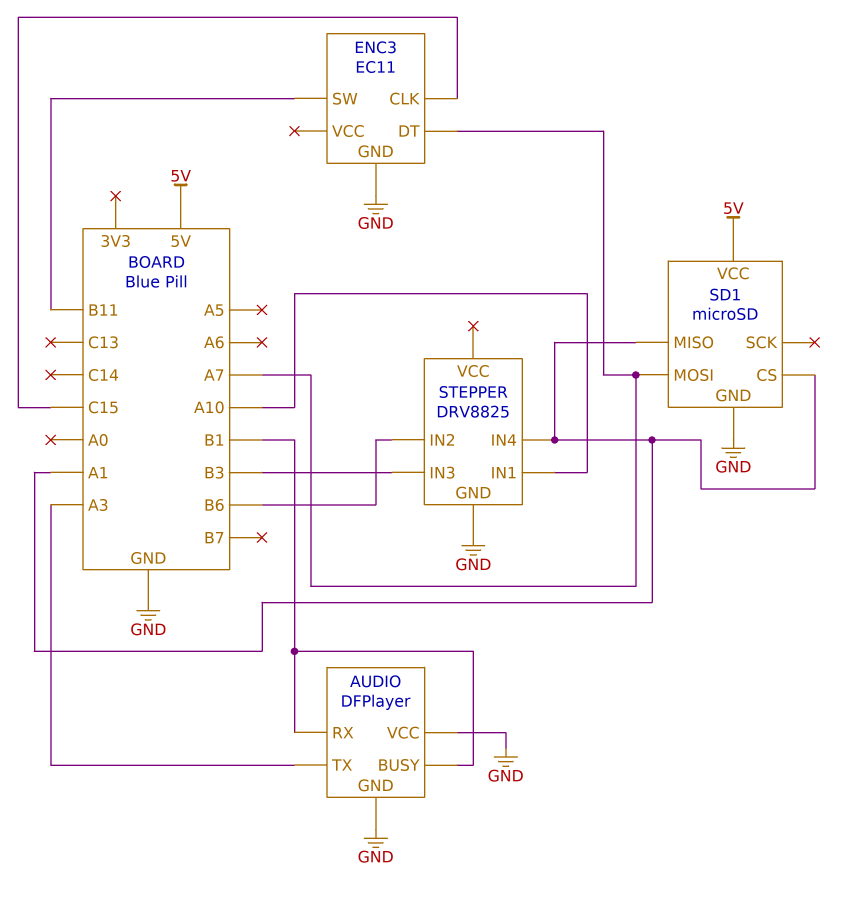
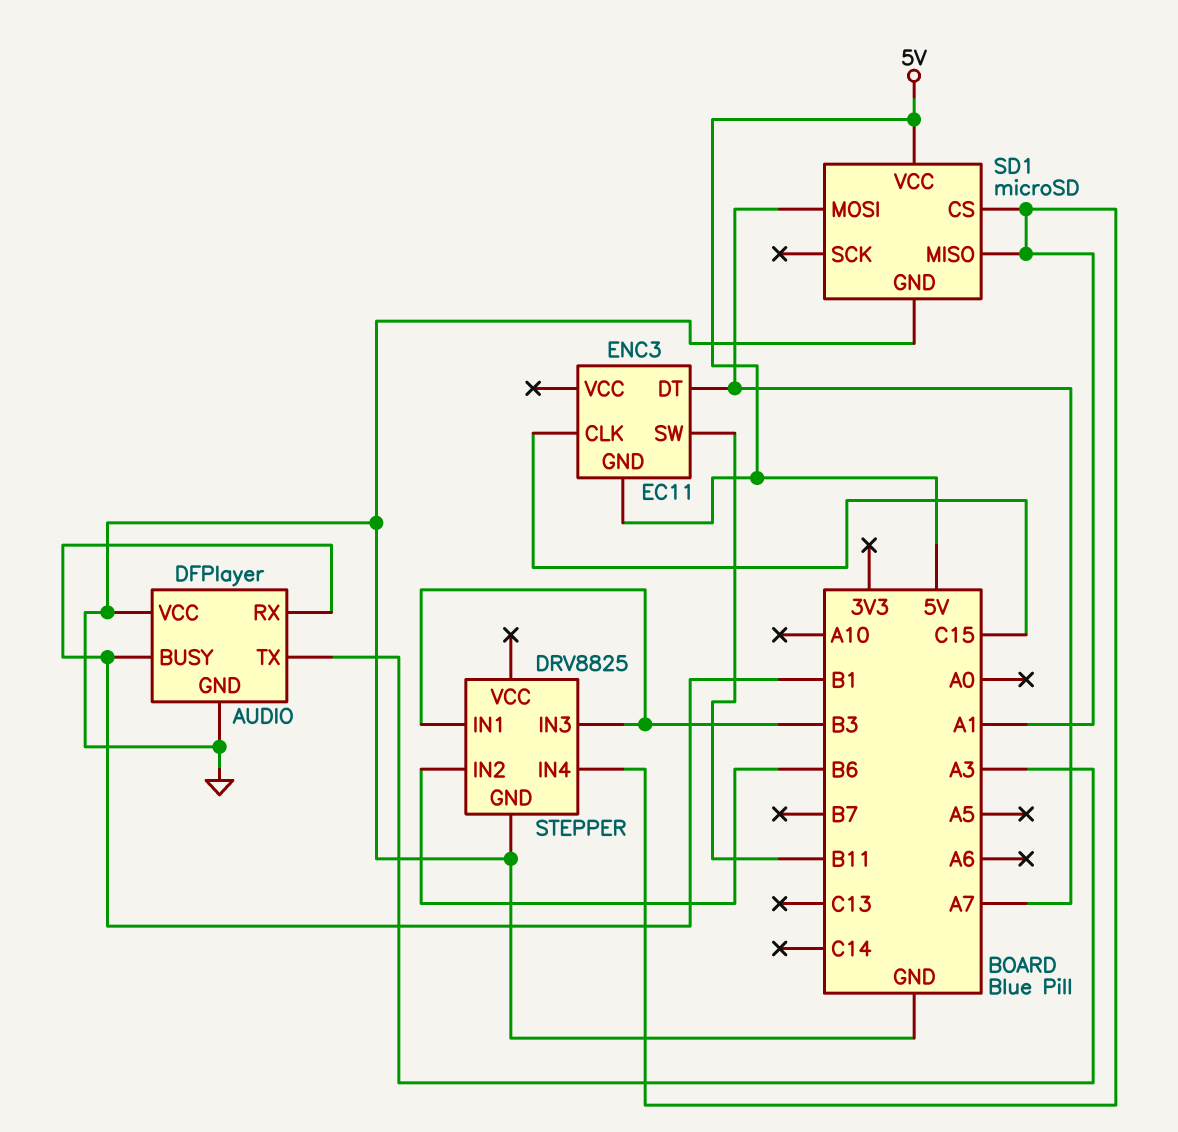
ENC3 pin GND: GND -> 5V
STEPPER pin IN1: A10 -> B3

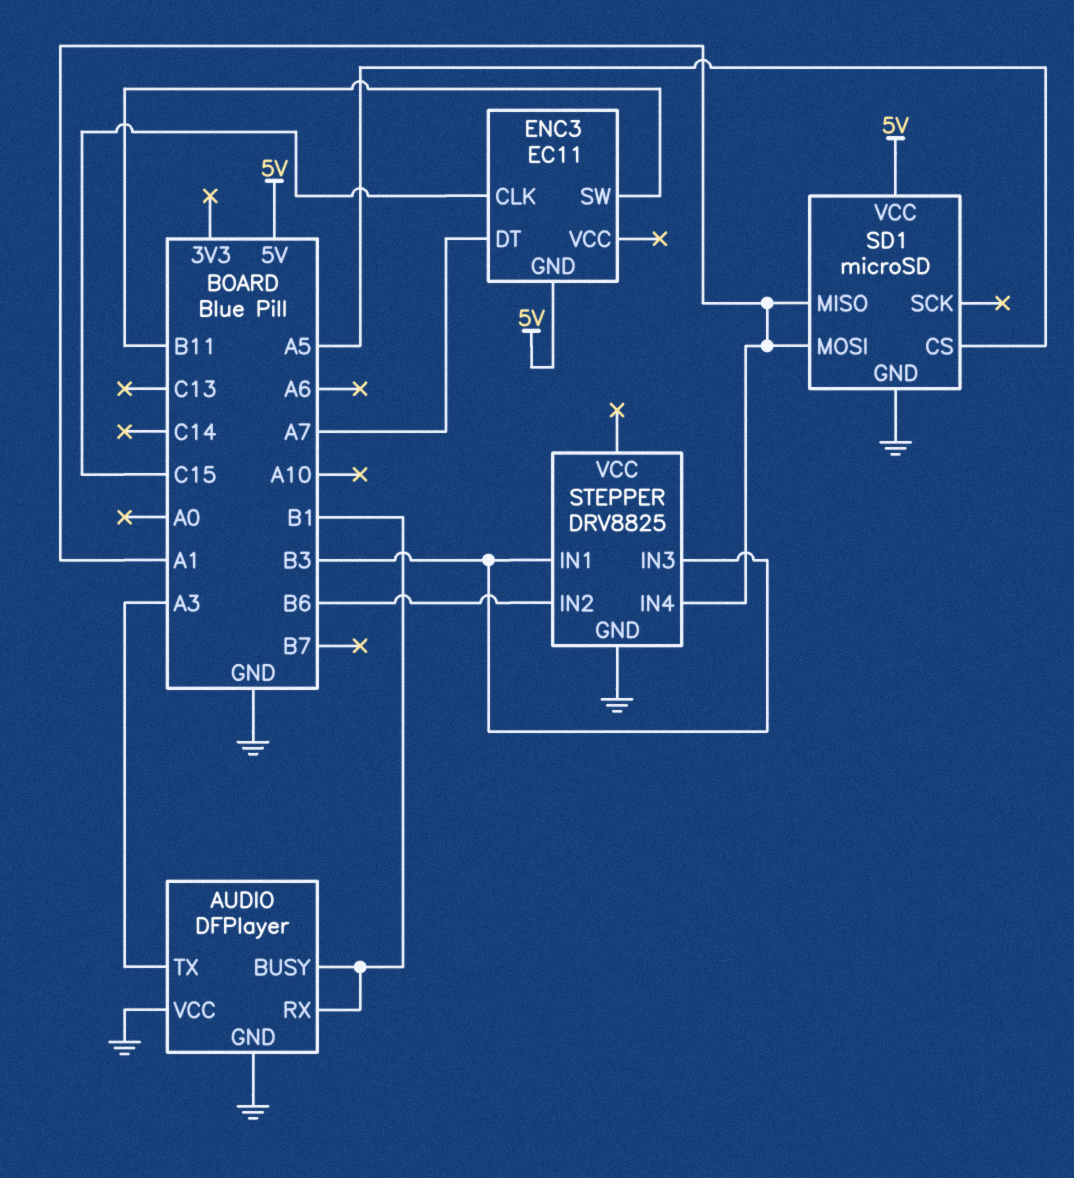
SD1 pin CS: A1 -> A5
SD1 pin MOSI: A7 -> A1

